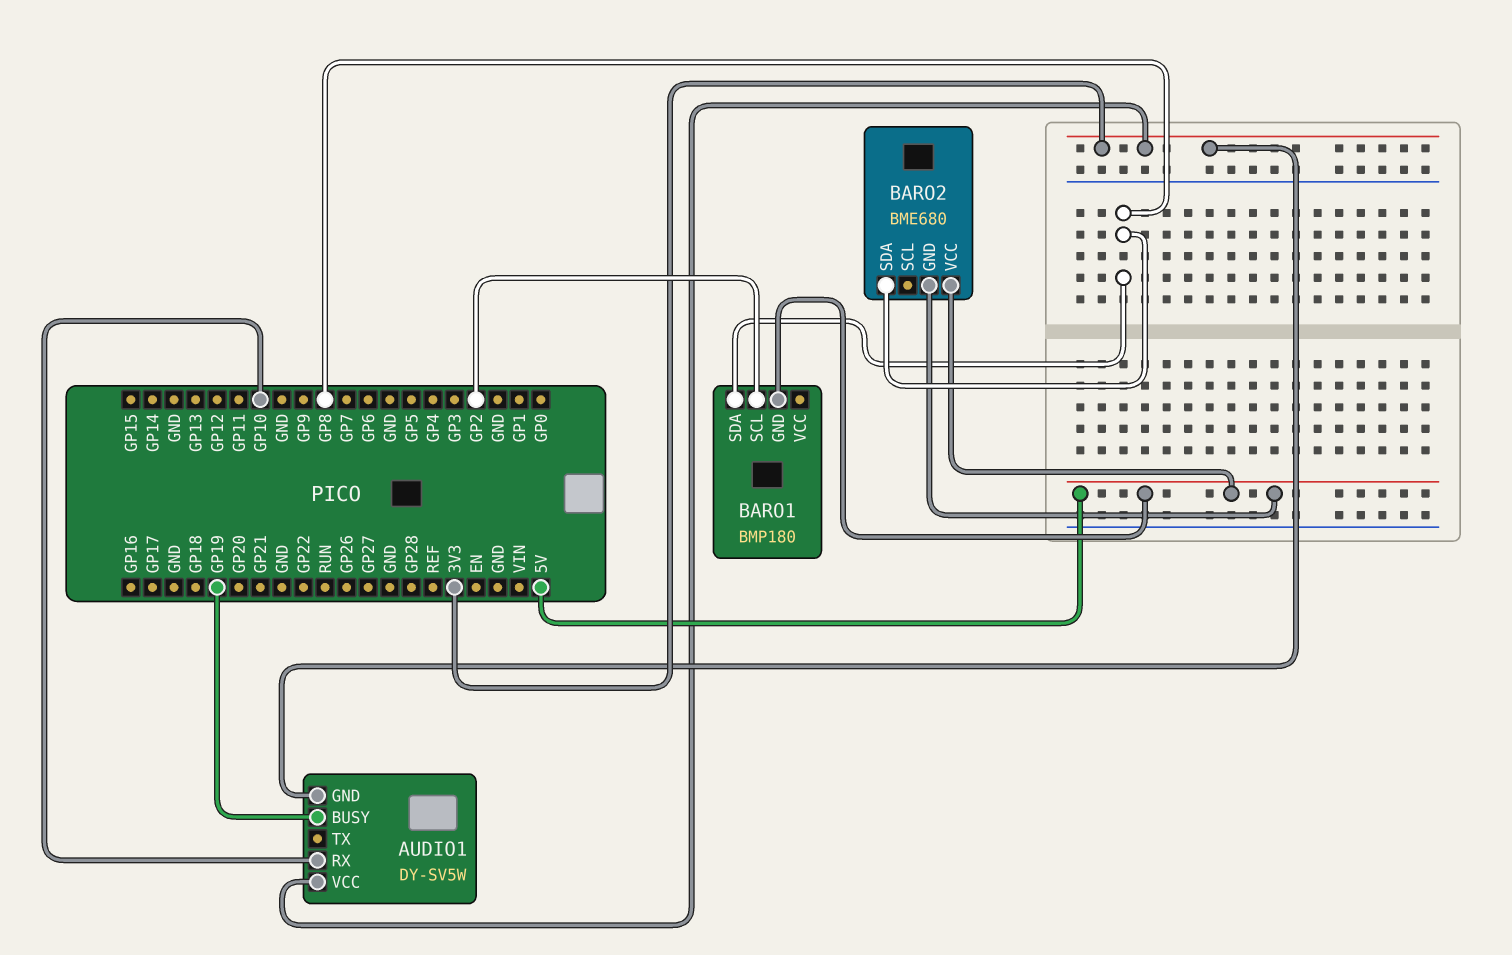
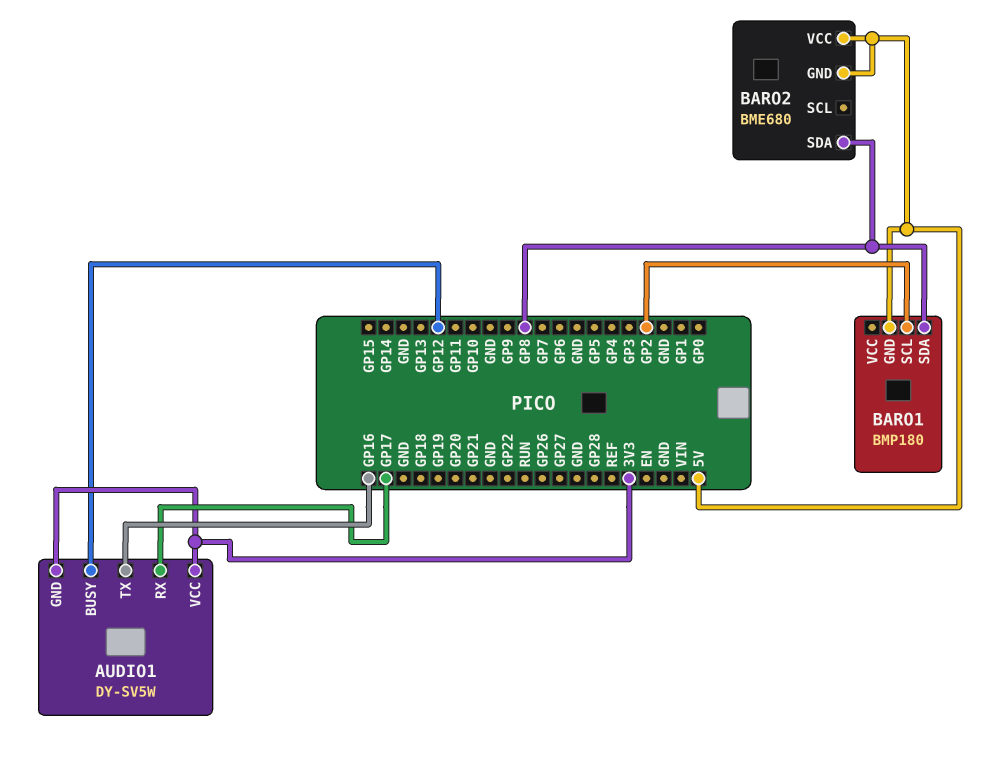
AUDIO1 pin BUSY: GP19 -> GP12
AUDIO1 pin RX: GP10 -> GP17
AUDIO1 pin TX: none -> GP16

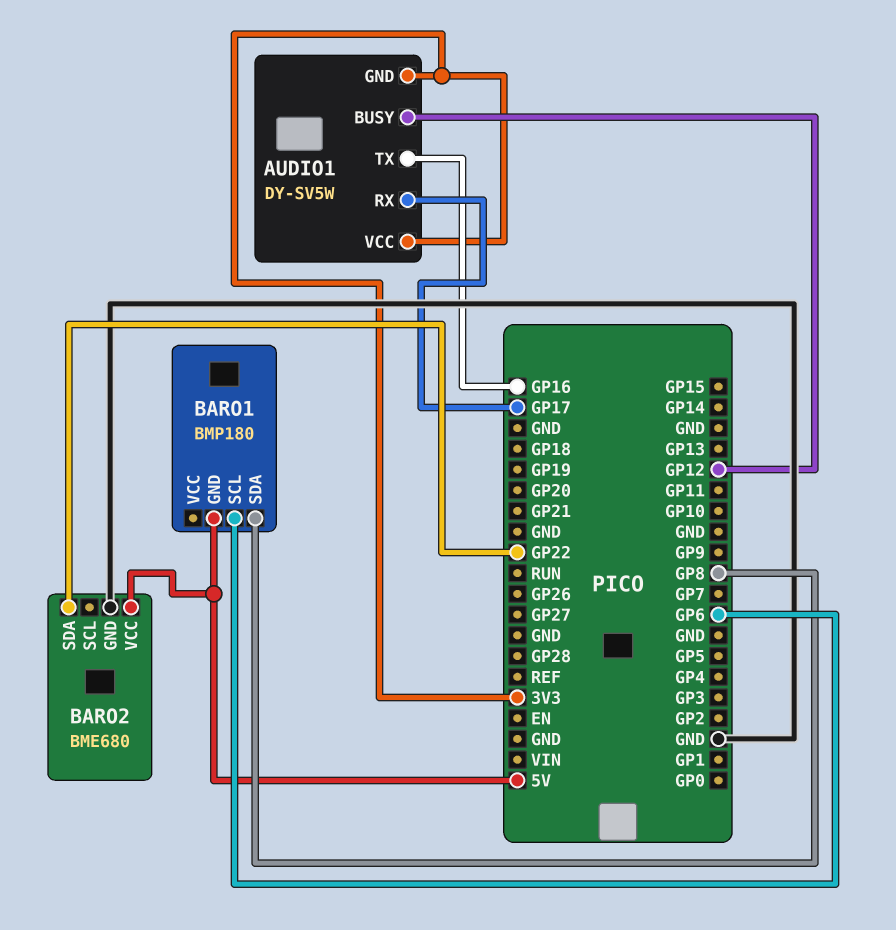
BARO1 pin SCL: GP2 -> GP6
BARO2 pin GND: 5V -> GND
BARO2 pin SDA: GP8 -> GP22

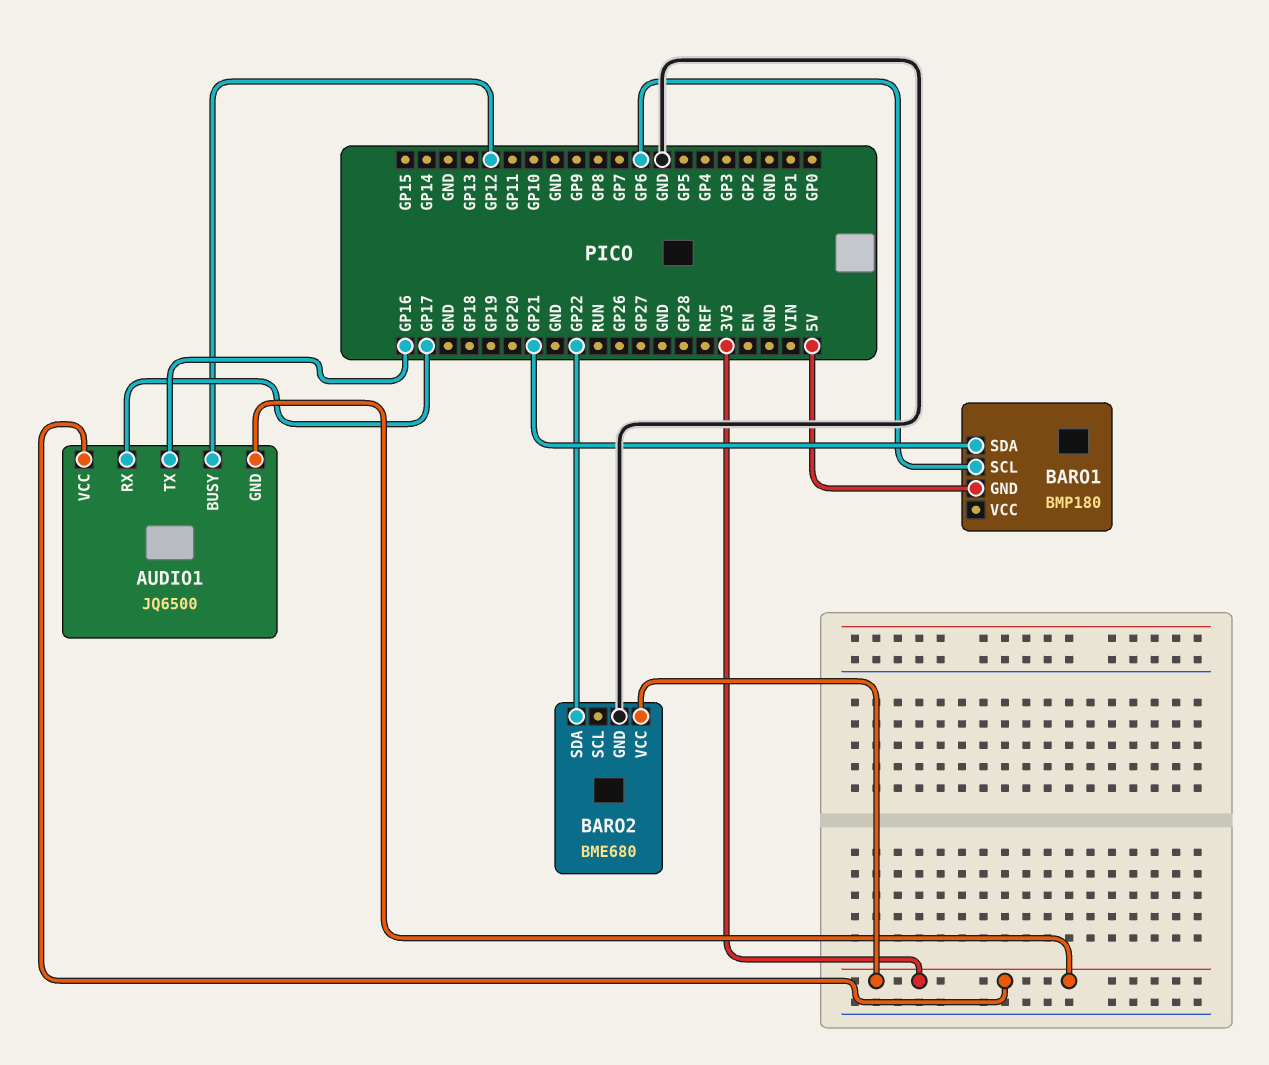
AUDIO1: DY-SV5W -> JQ6500
BARO1 pin SDA: GP8 -> GP21
BARO2 pin VCC: 5V -> 3V3

